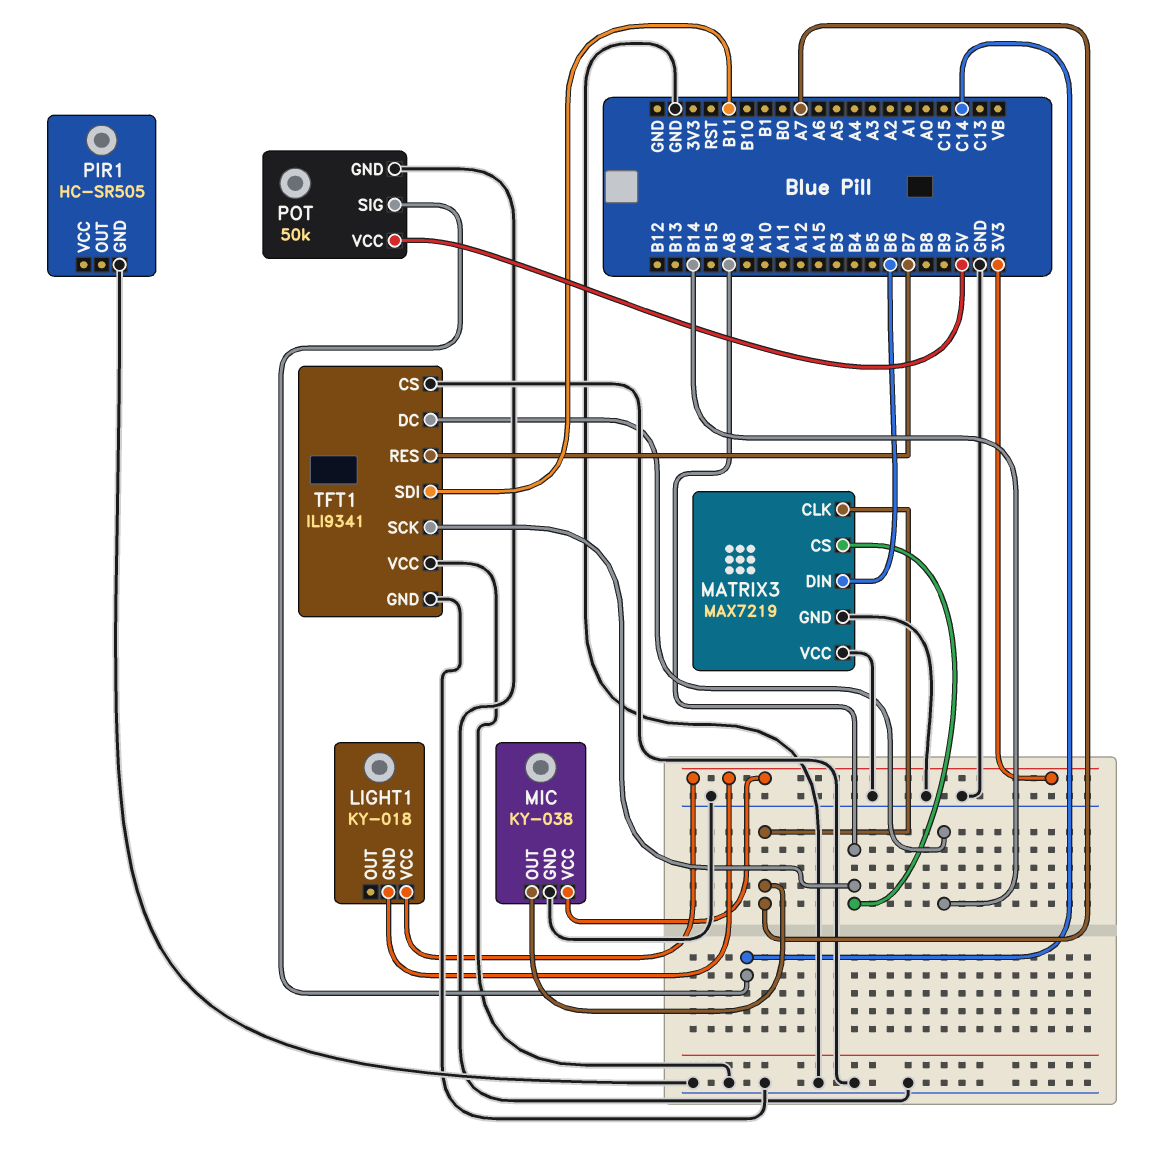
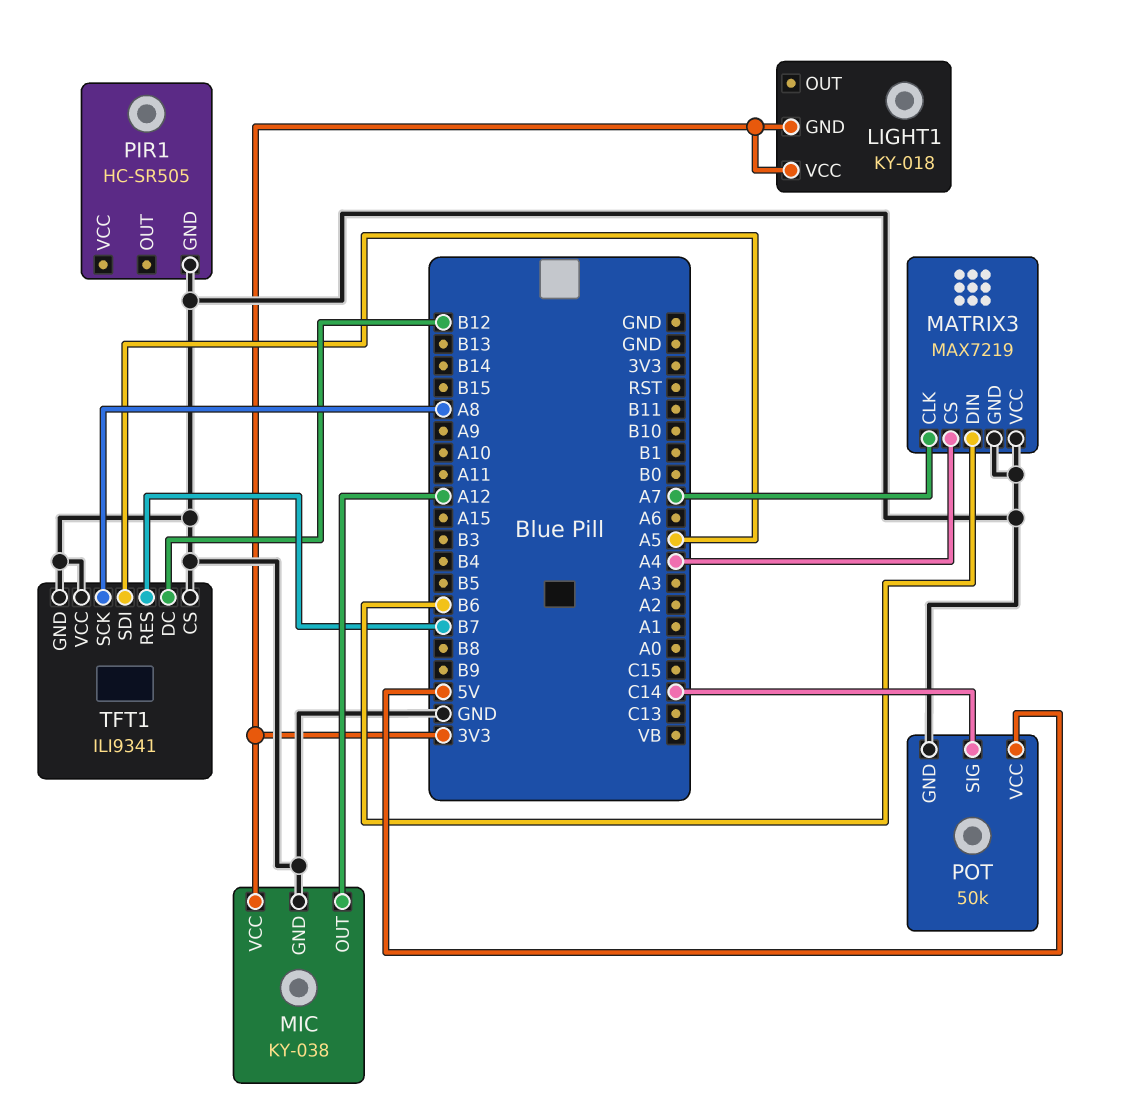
MATRIX3 pin CS: A8 -> A4
MIC pin OUT: A7 -> A12
TFT1 pin DC: B14 -> B12
TFT1 pin SDI: B11 -> A5

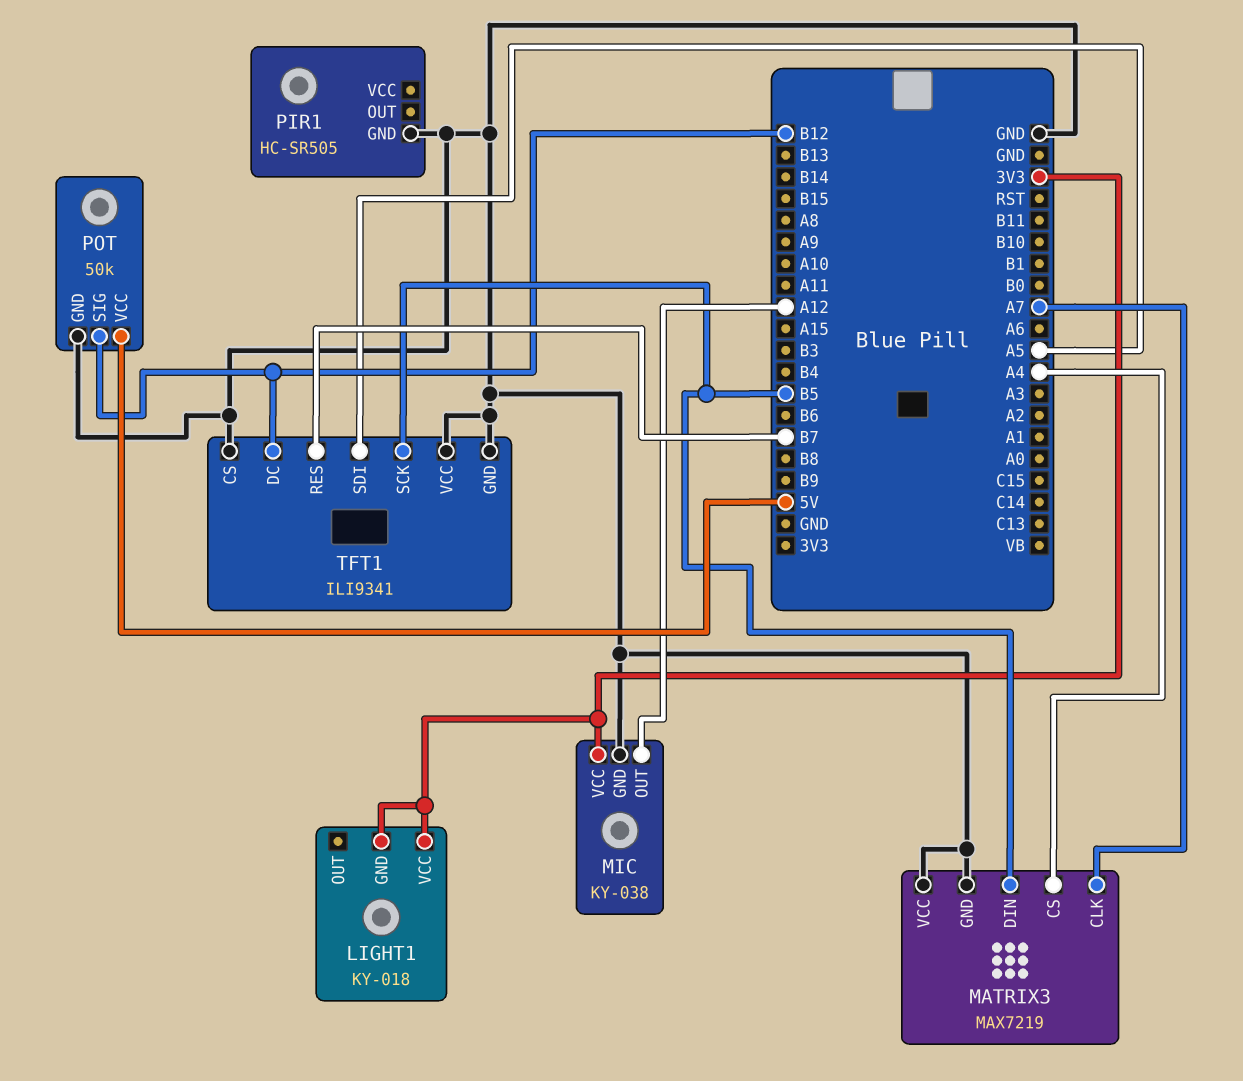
MATRIX3 pin DIN: B6 -> B5
POT pin SIG: C14 -> B12
TFT1 pin SCK: A8 -> B5

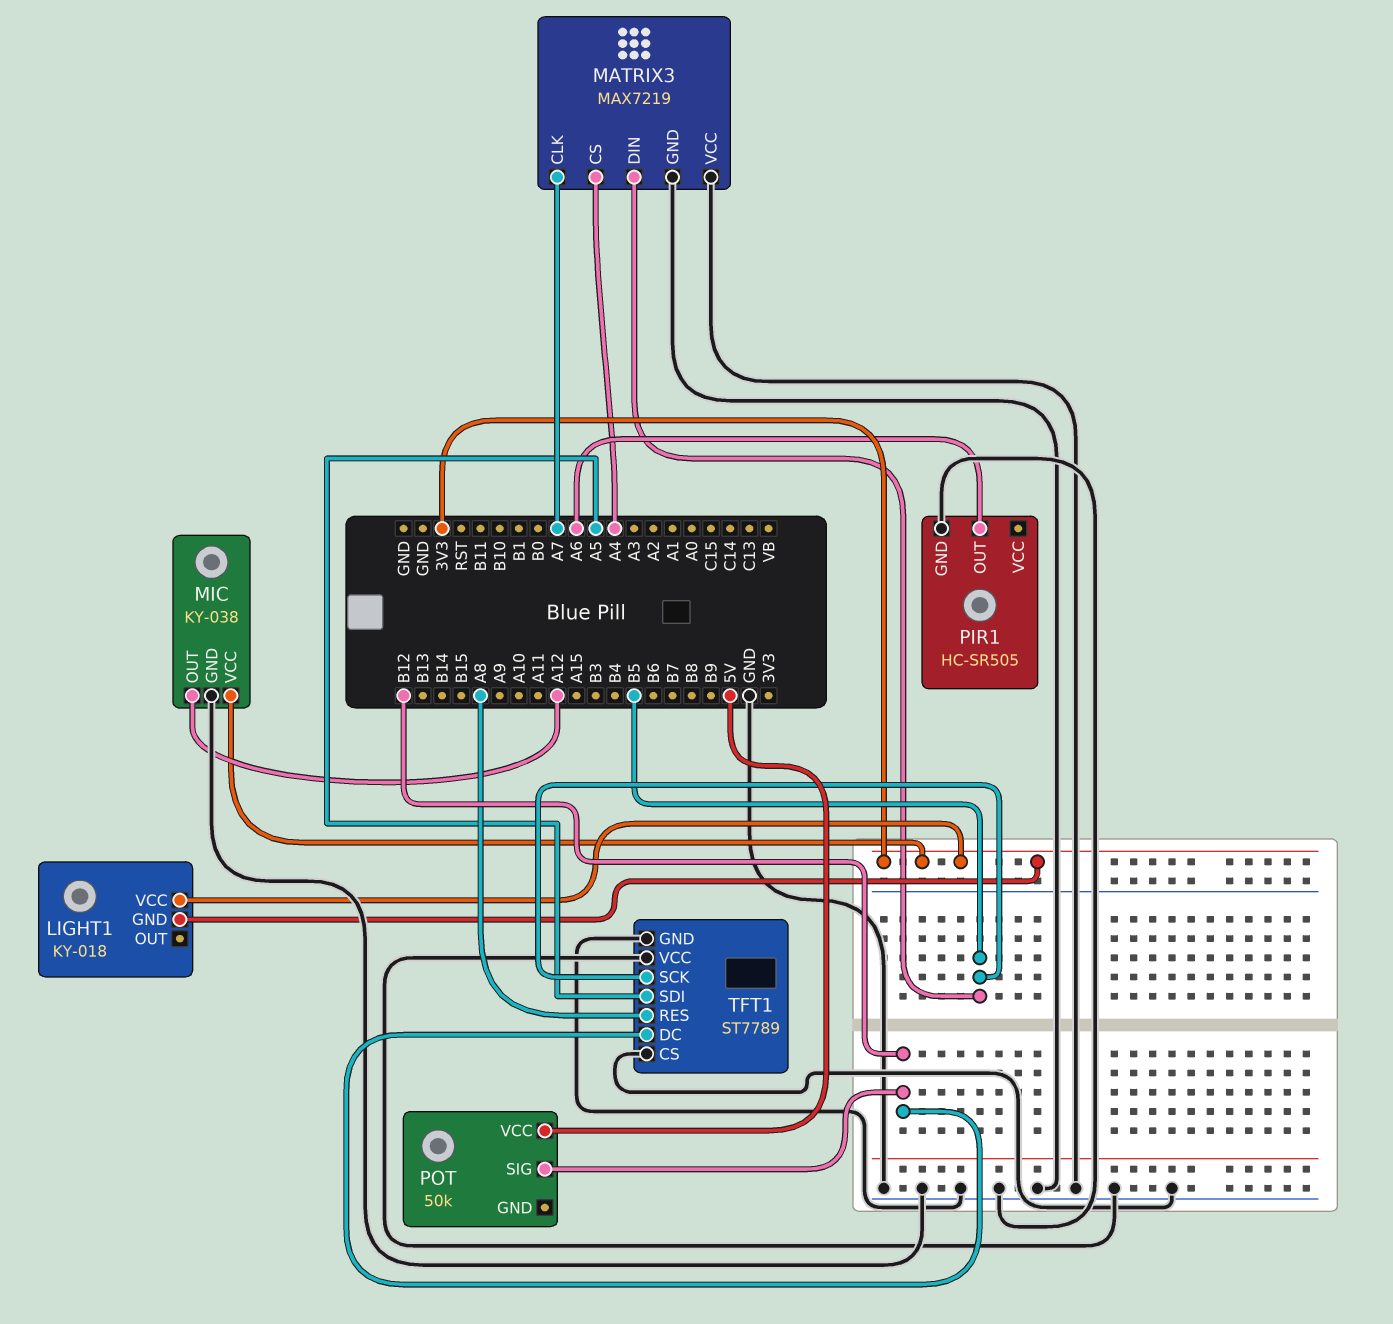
PIR1 pin OUT: none -> A6
POT pin GND: GND -> none
TFT1: ILI9341 -> ST7789
TFT1 pin RES: B7 -> A8

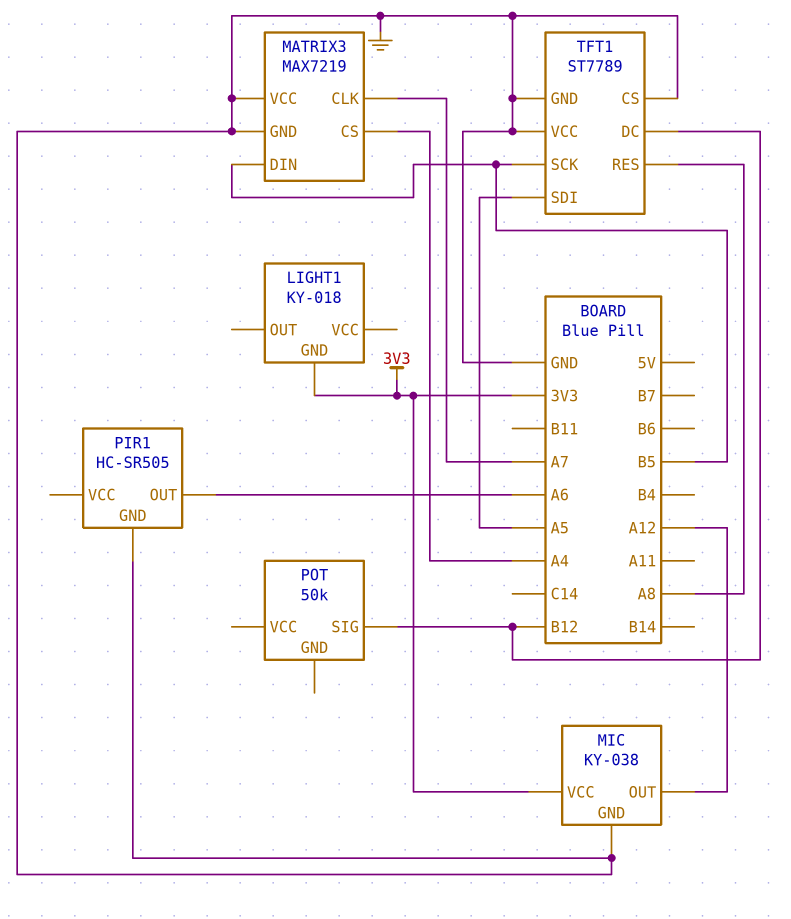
LIGHT1 pin VCC: 3V3 -> none
POT pin VCC: 5V -> none

